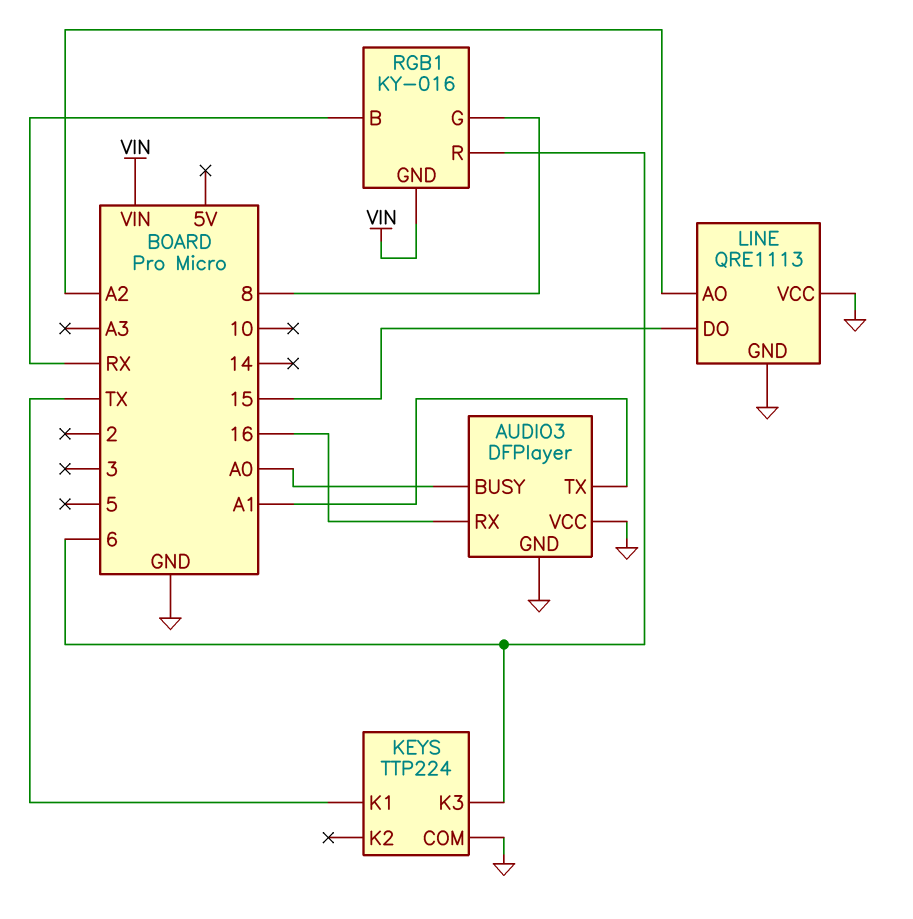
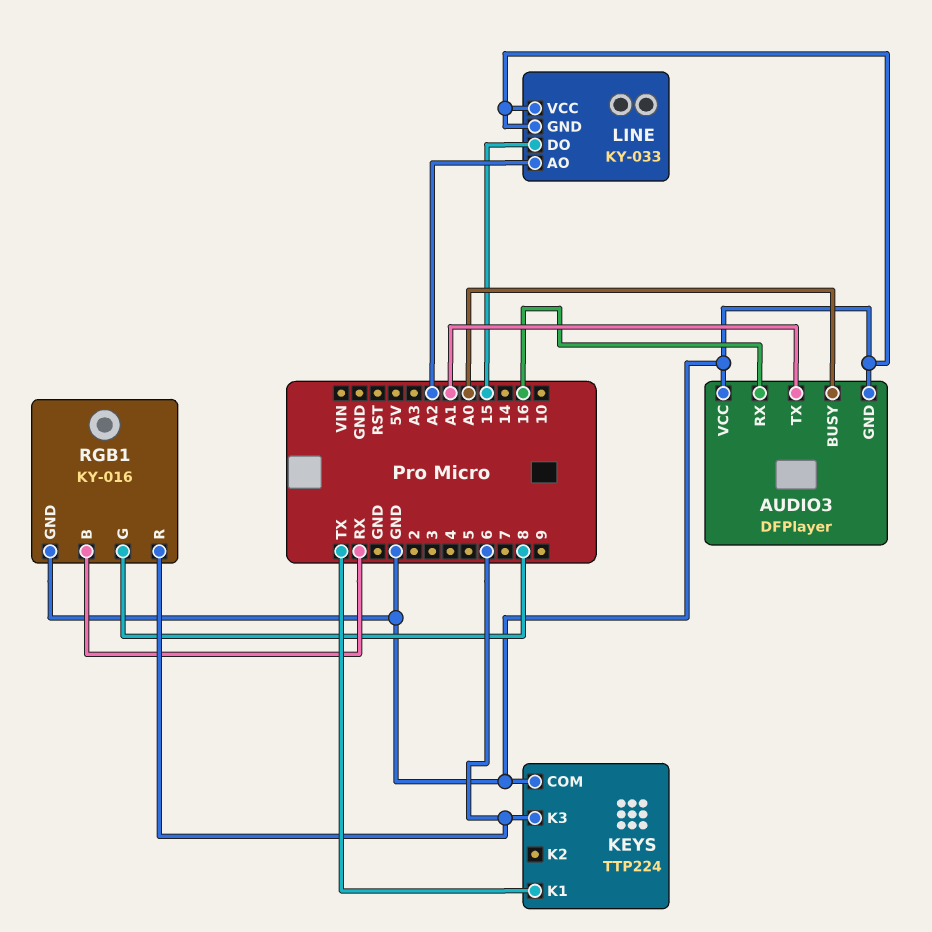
LINE: QRE1113 -> KY-033
RGB1 pin GND: VIN -> GND

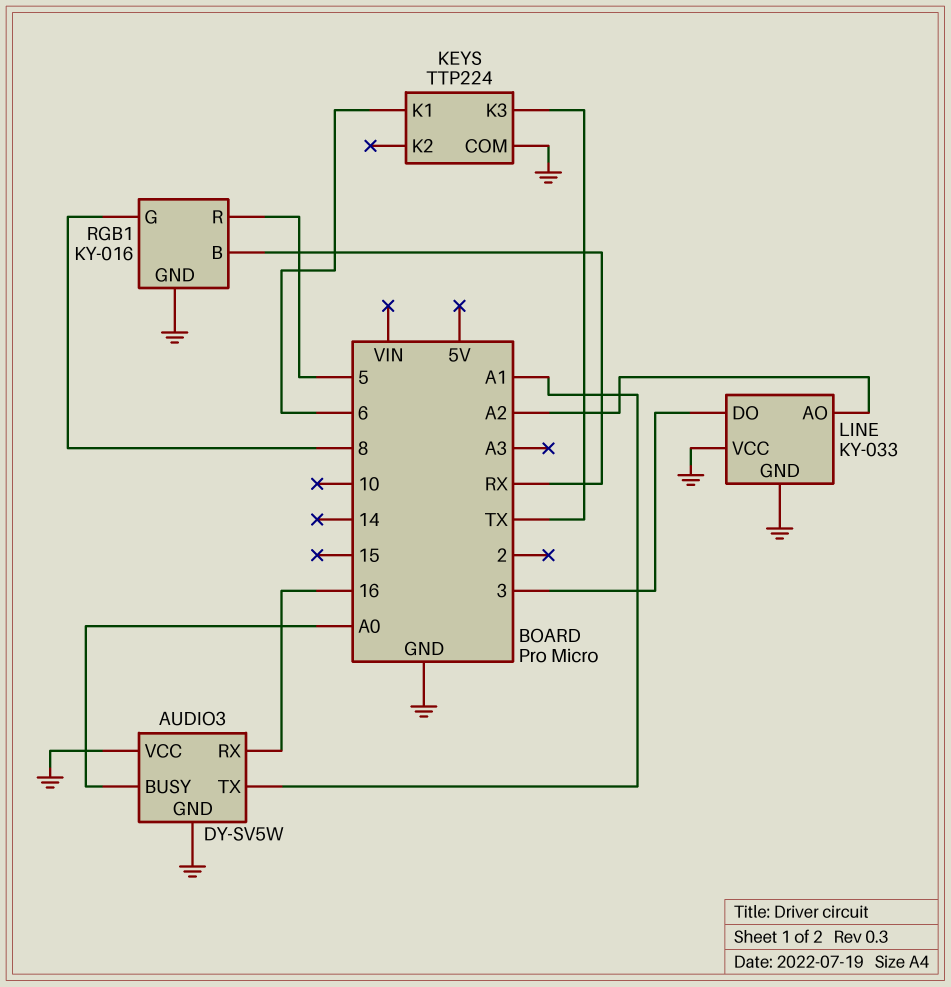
AUDIO3: DFPlayer -> DY-SV5W
KEYS pin K1: TX -> 6
KEYS pin K3: 6 -> TX
LINE pin DO: 15 -> 3
RGB1 pin R: 6 -> 5

